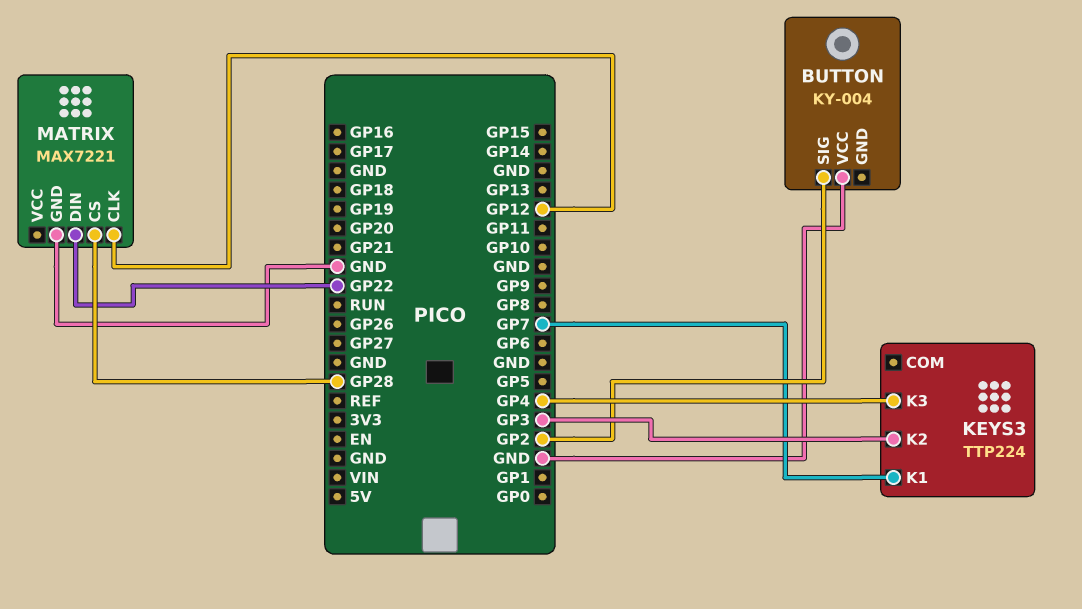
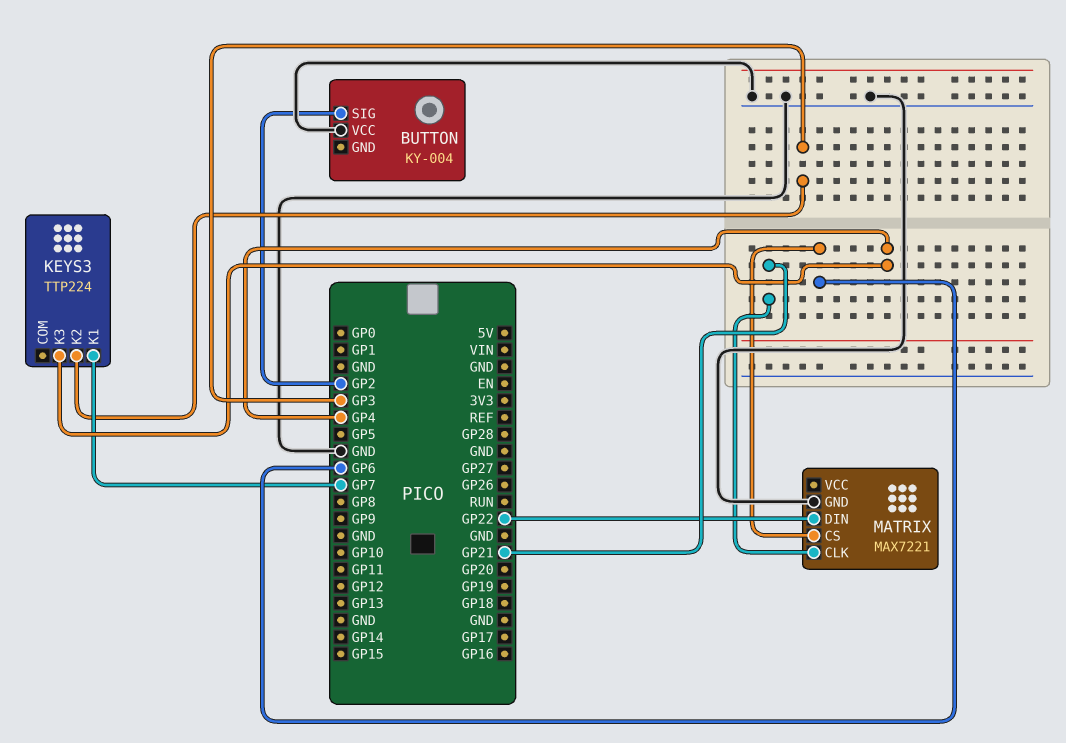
MATRIX pin CLK: GP12 -> GP21
MATRIX pin CS: GP28 -> GP6

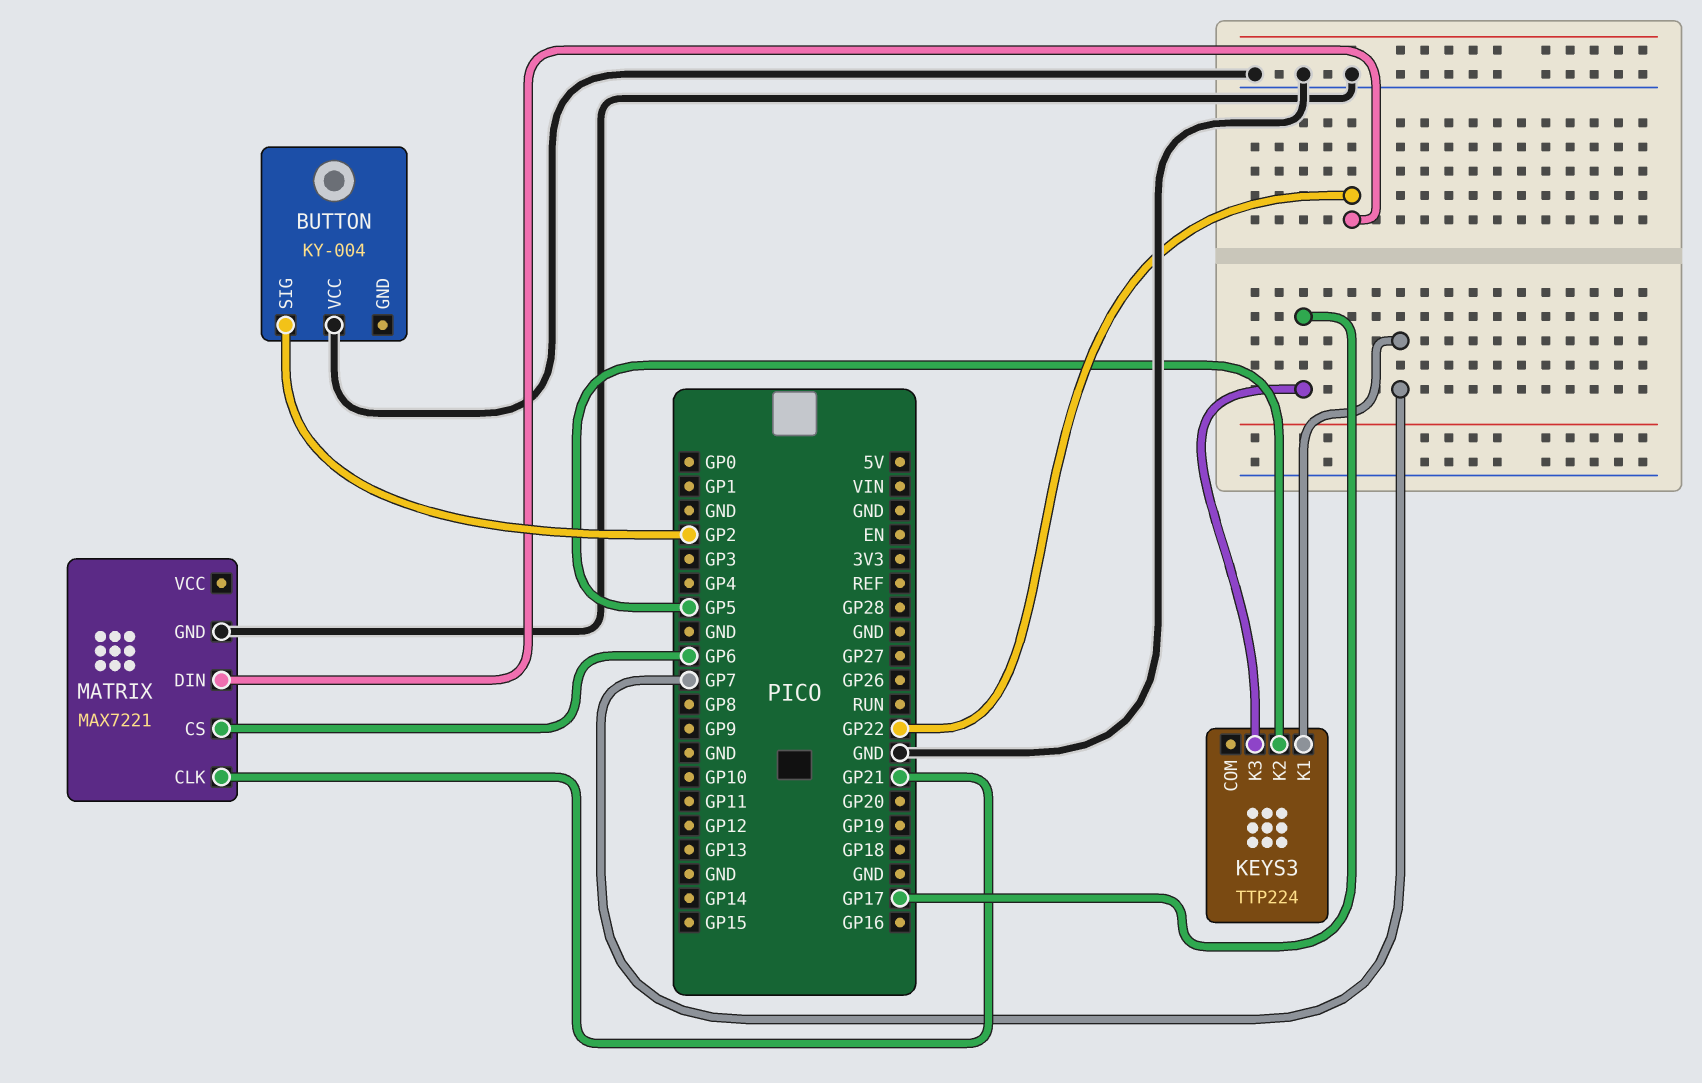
KEYS3 pin K2: GP3 -> GP5
KEYS3 pin K3: GP4 -> GP17

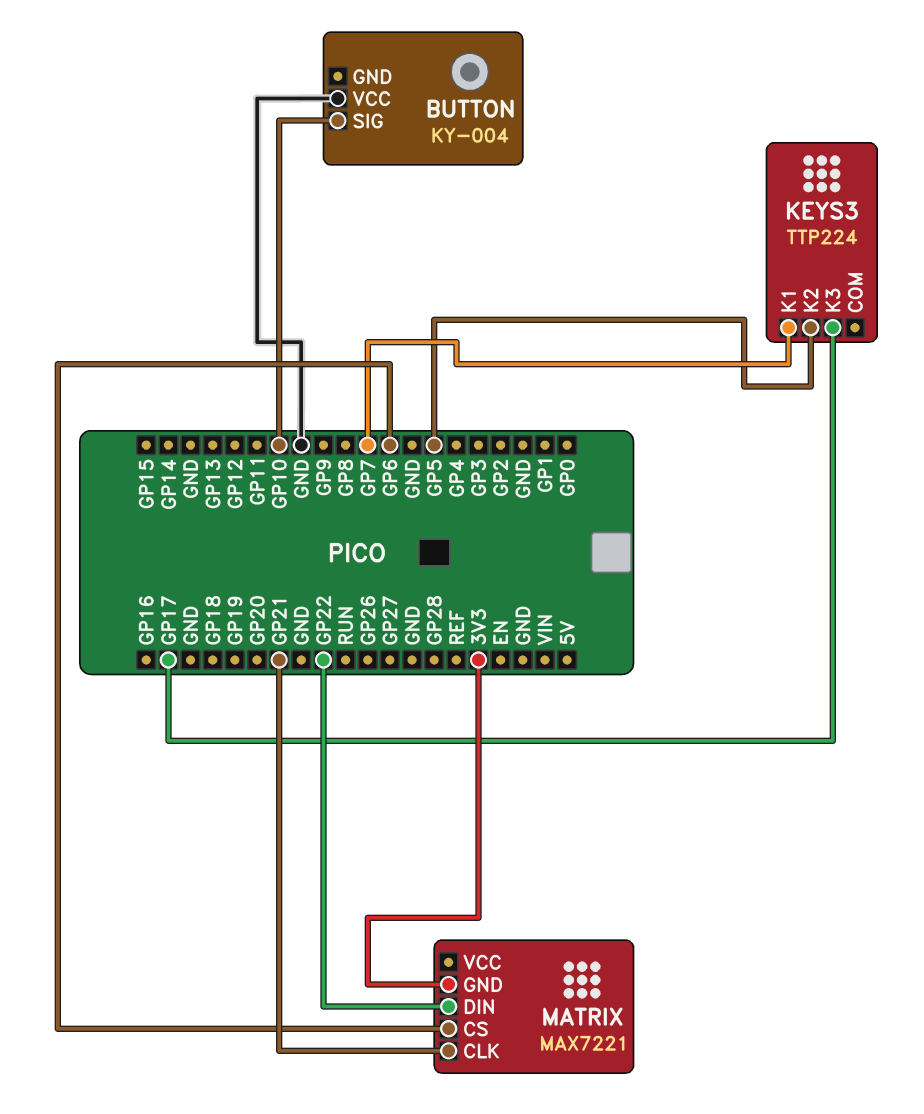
BUTTON pin SIG: GP2 -> GP10
MATRIX pin GND: GND -> 3V3

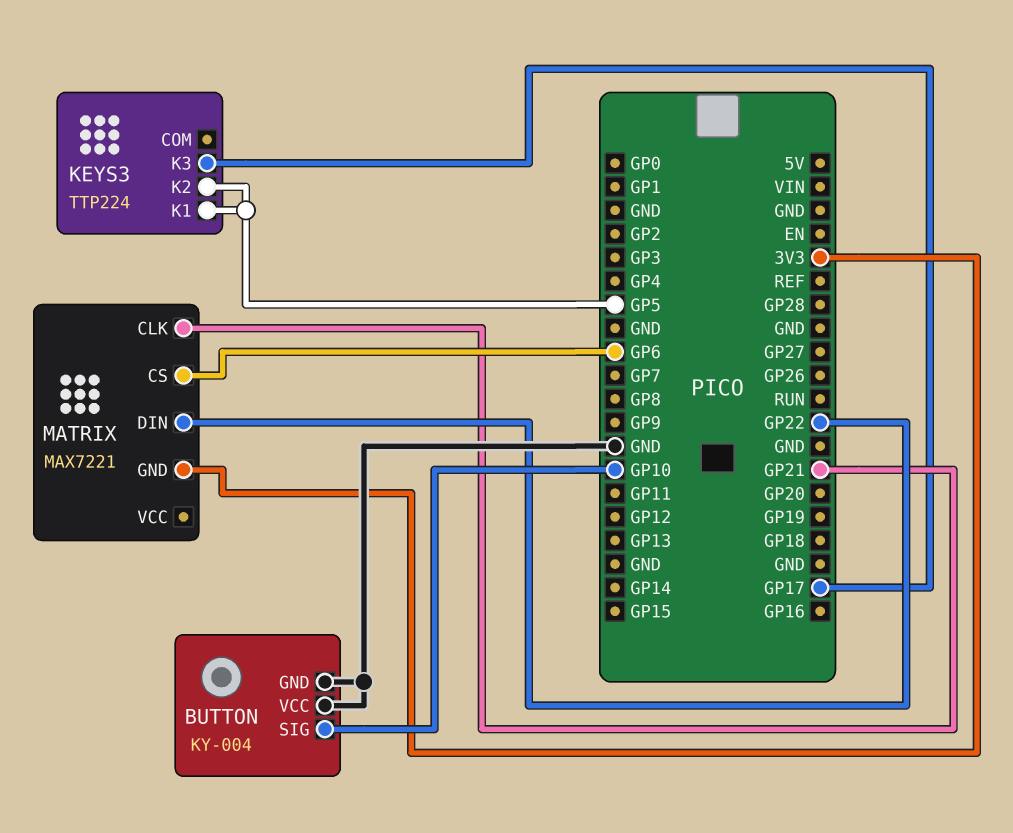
BUTTON pin GND: none -> GND
KEYS3 pin K1: GP7 -> GP5

